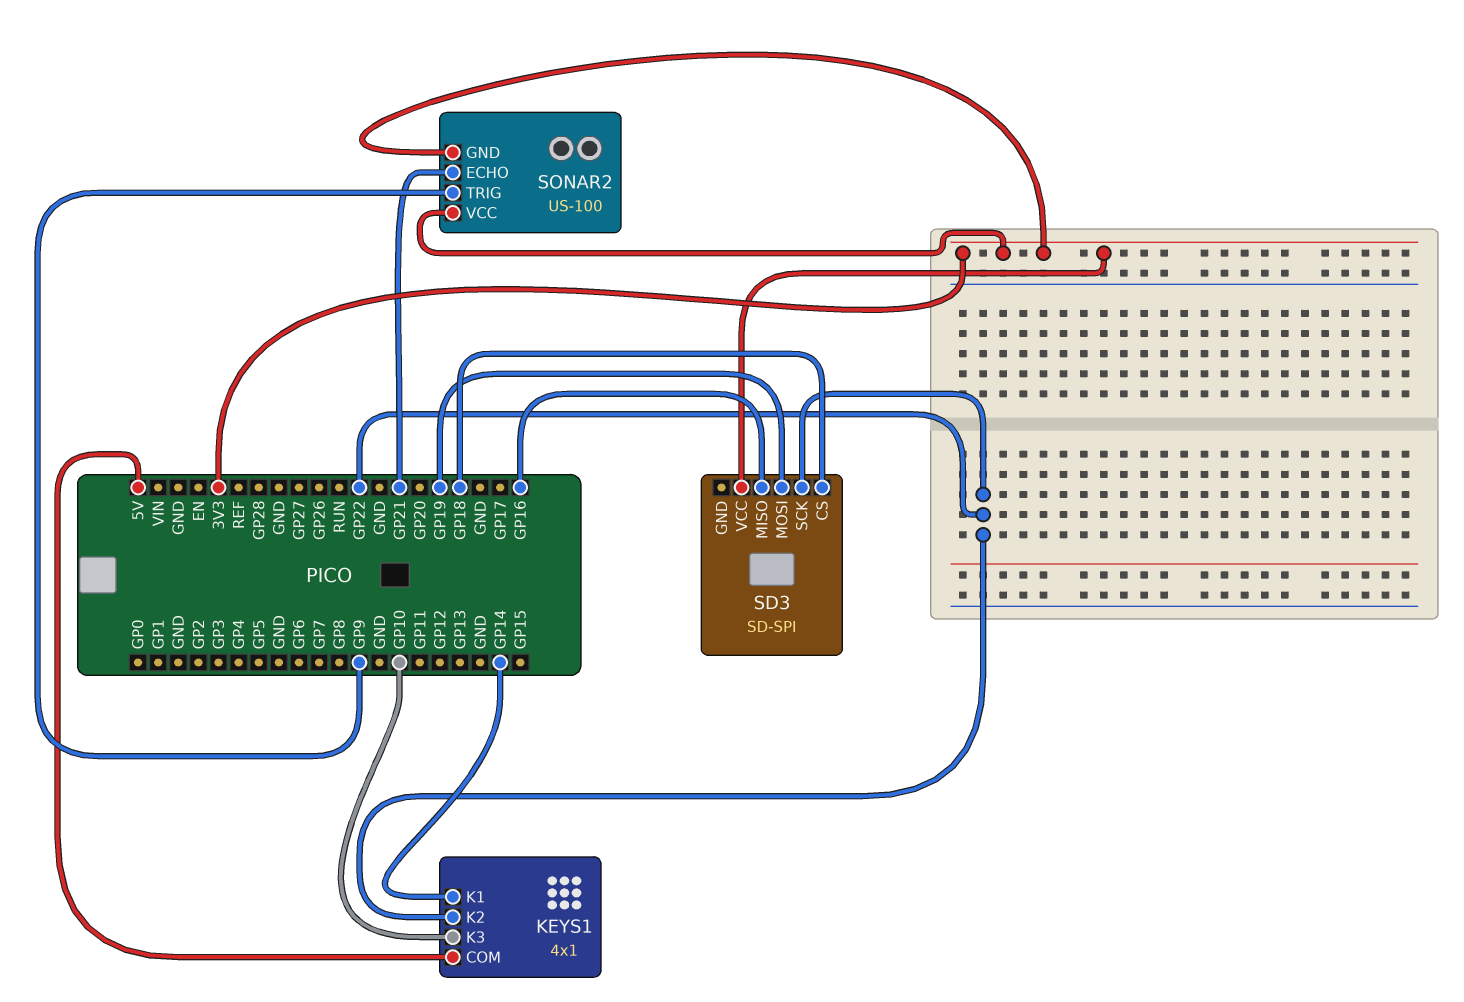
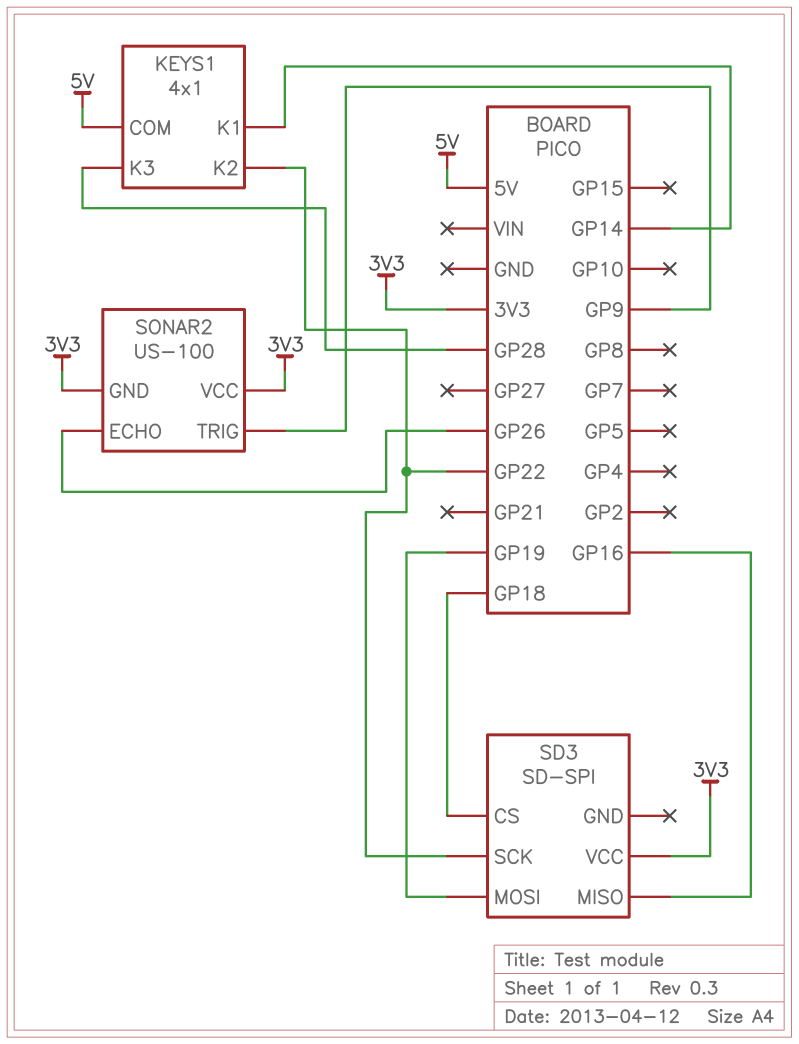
KEYS1 pin K3: GP10 -> GP28
SONAR2 pin ECHO: GP21 -> GP26

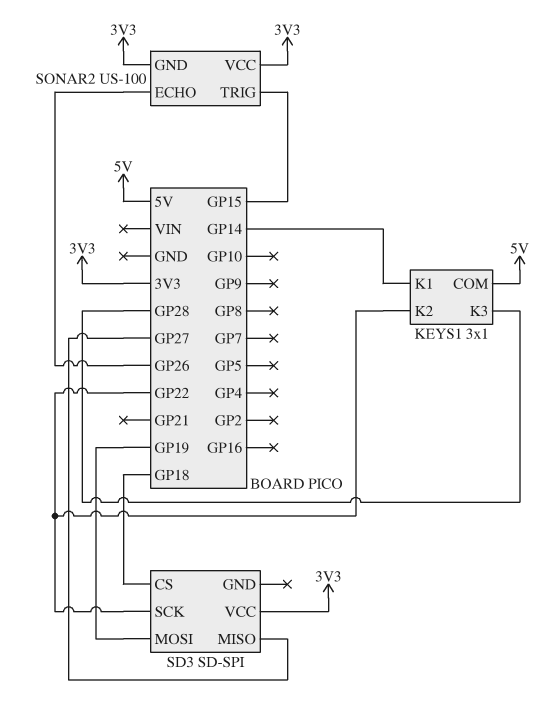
KEYS1: 4x1 -> 3x1
SD3 pin MISO: GP16 -> GP27
SONAR2 pin TRIG: GP9 -> GP15

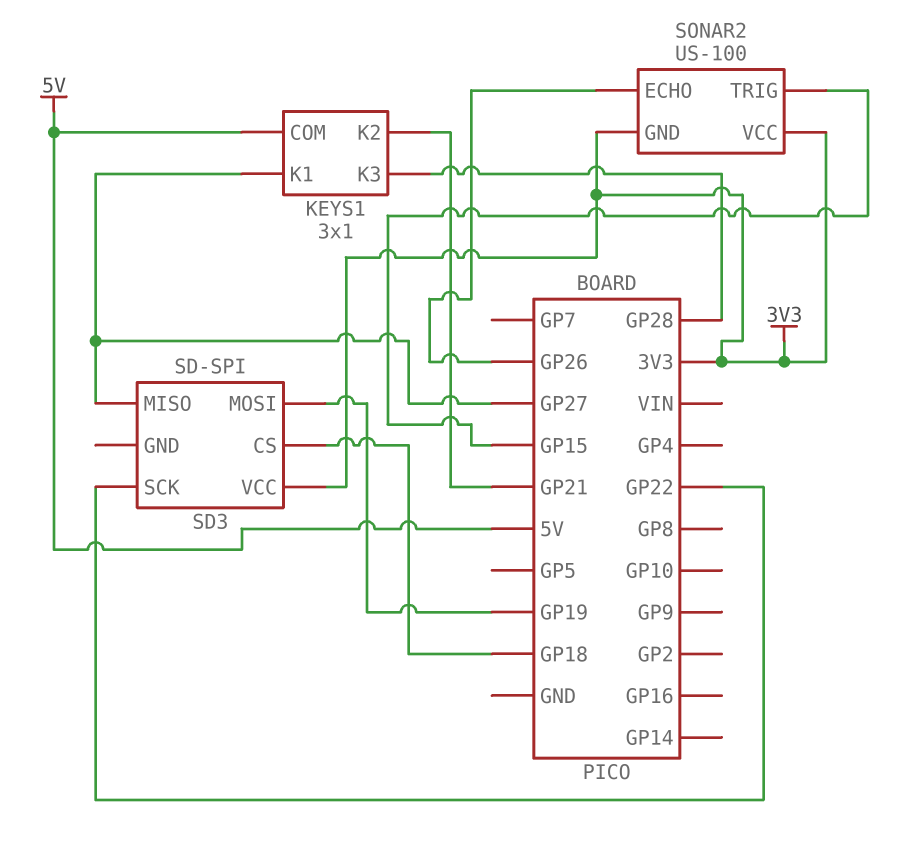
KEYS1 pin K1: GP14 -> GP27
KEYS1 pin K2: GP22 -> GP21

